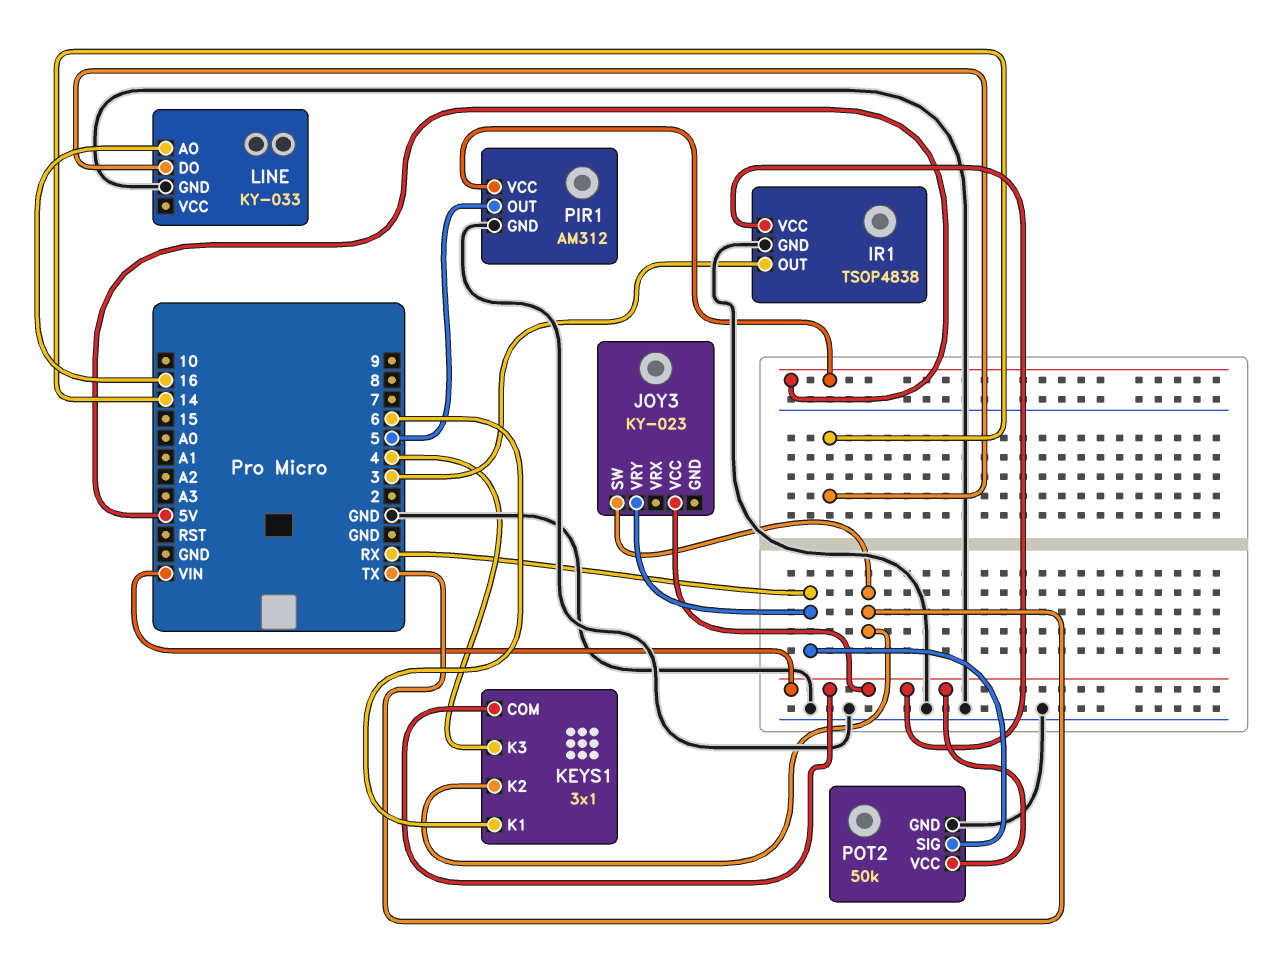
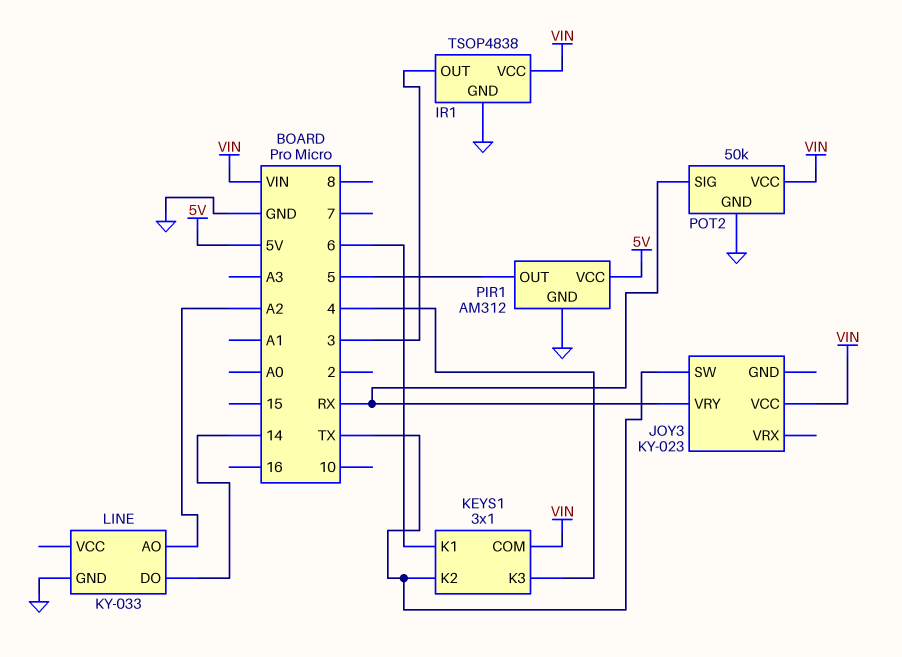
LINE pin AO: 16 -> A2

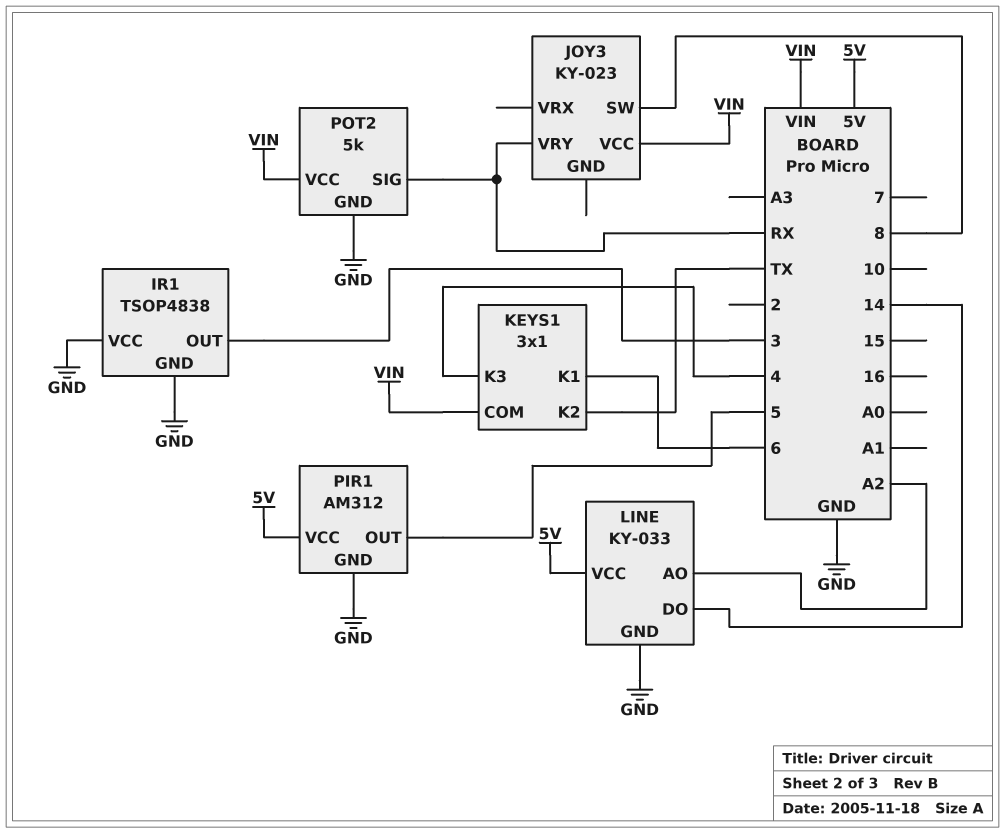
IR1 pin VCC: VIN -> GND
JOY3 pin SW: TX -> 8
LINE pin VCC: none -> 5V
POT2: 50k -> 5k

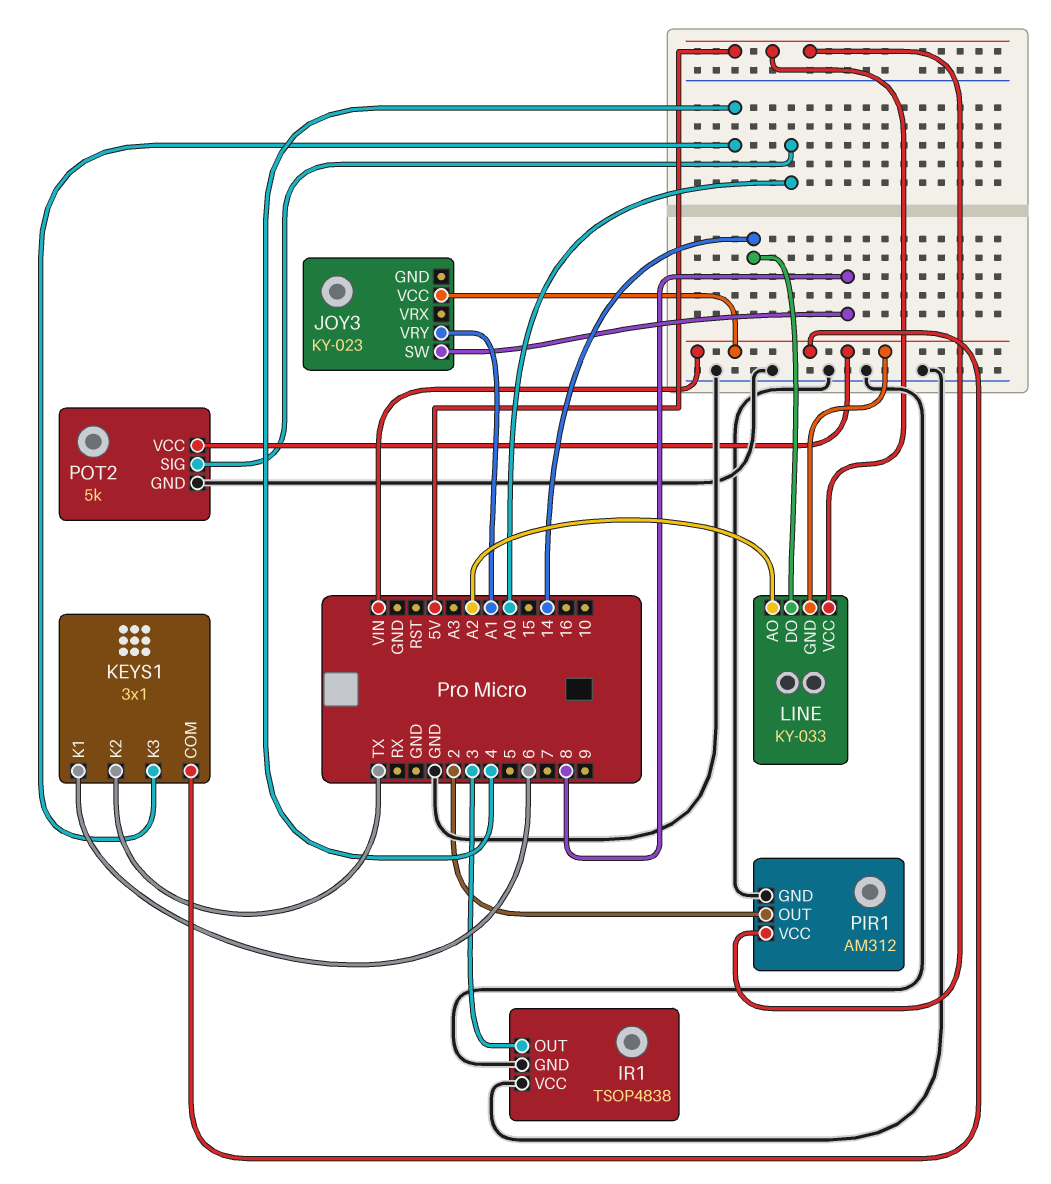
JOY3 pin VRY: RX -> A1
LINE pin GND: GND -> VIN
PIR1 pin OUT: 5 -> 2
POT2 pin SIG: RX -> A0

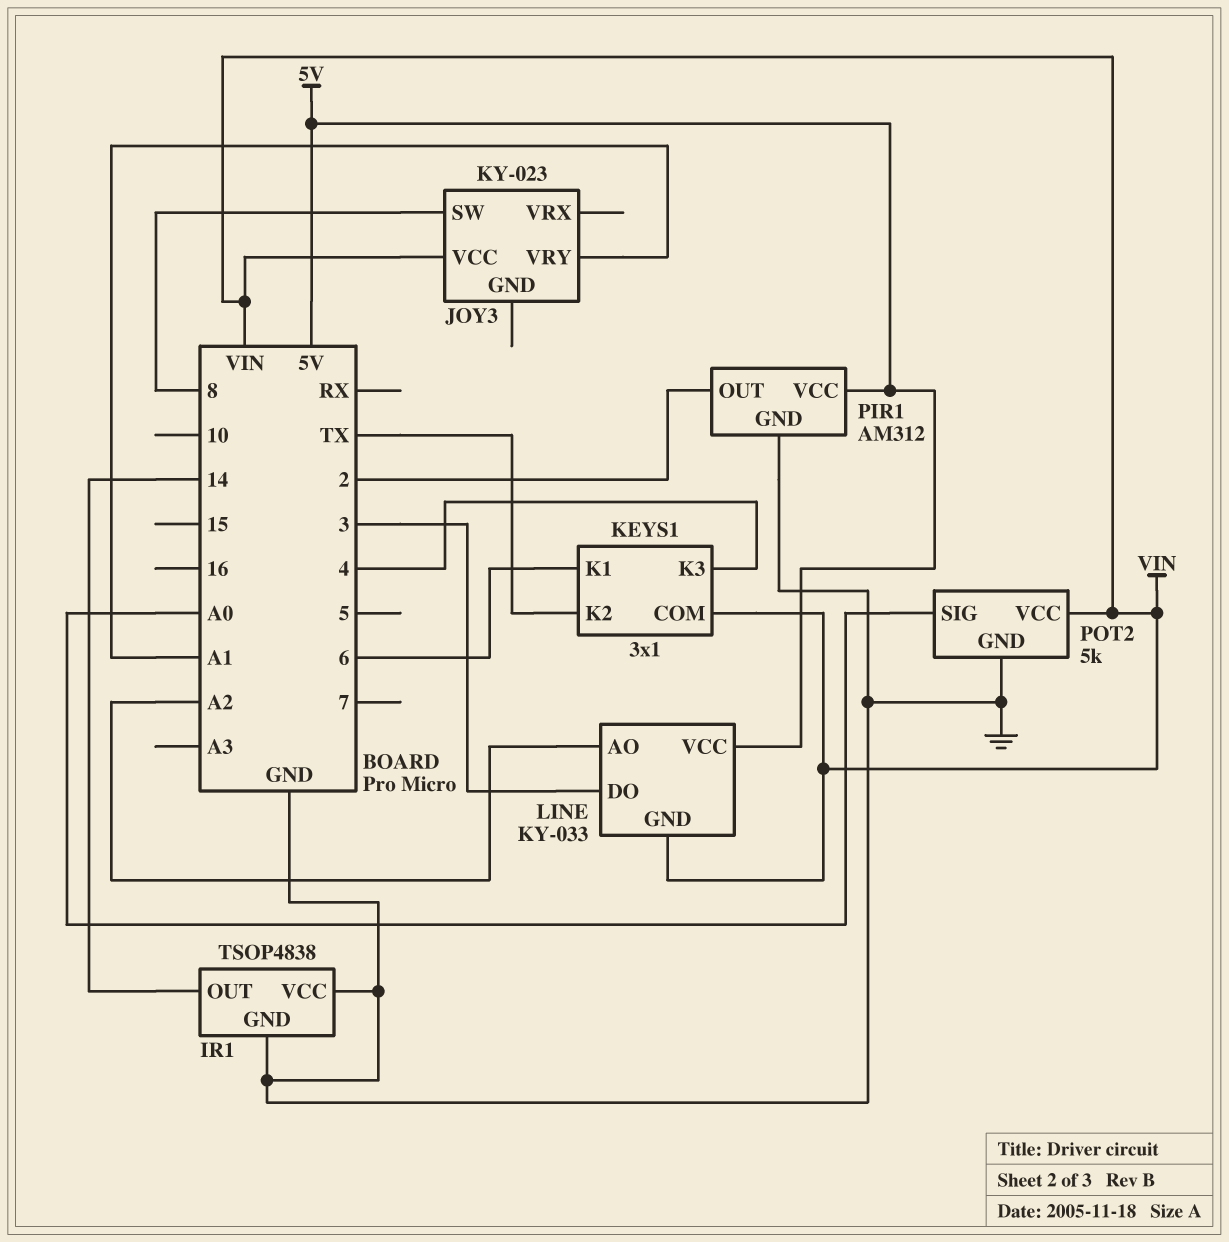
IR1 pin OUT: 3 -> 14
LINE pin DO: 14 -> 3

